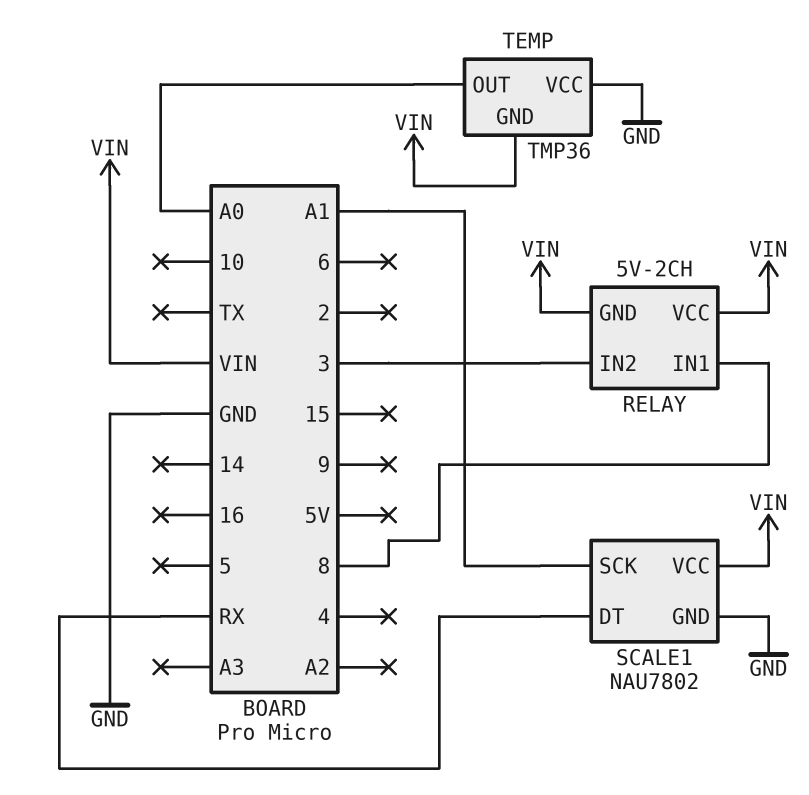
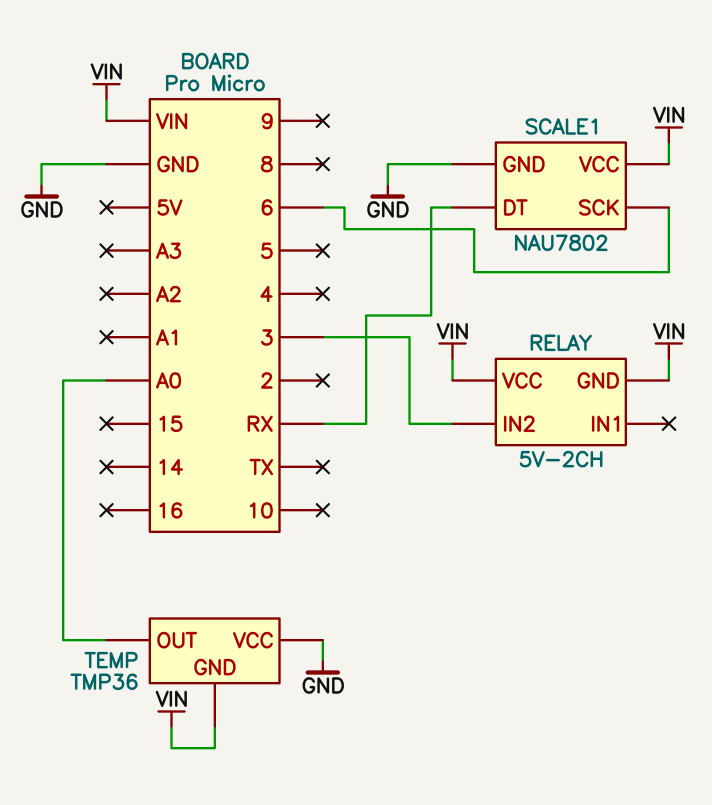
RELAY pin IN1: 8 -> none
SCALE1 pin SCK: A1 -> 6

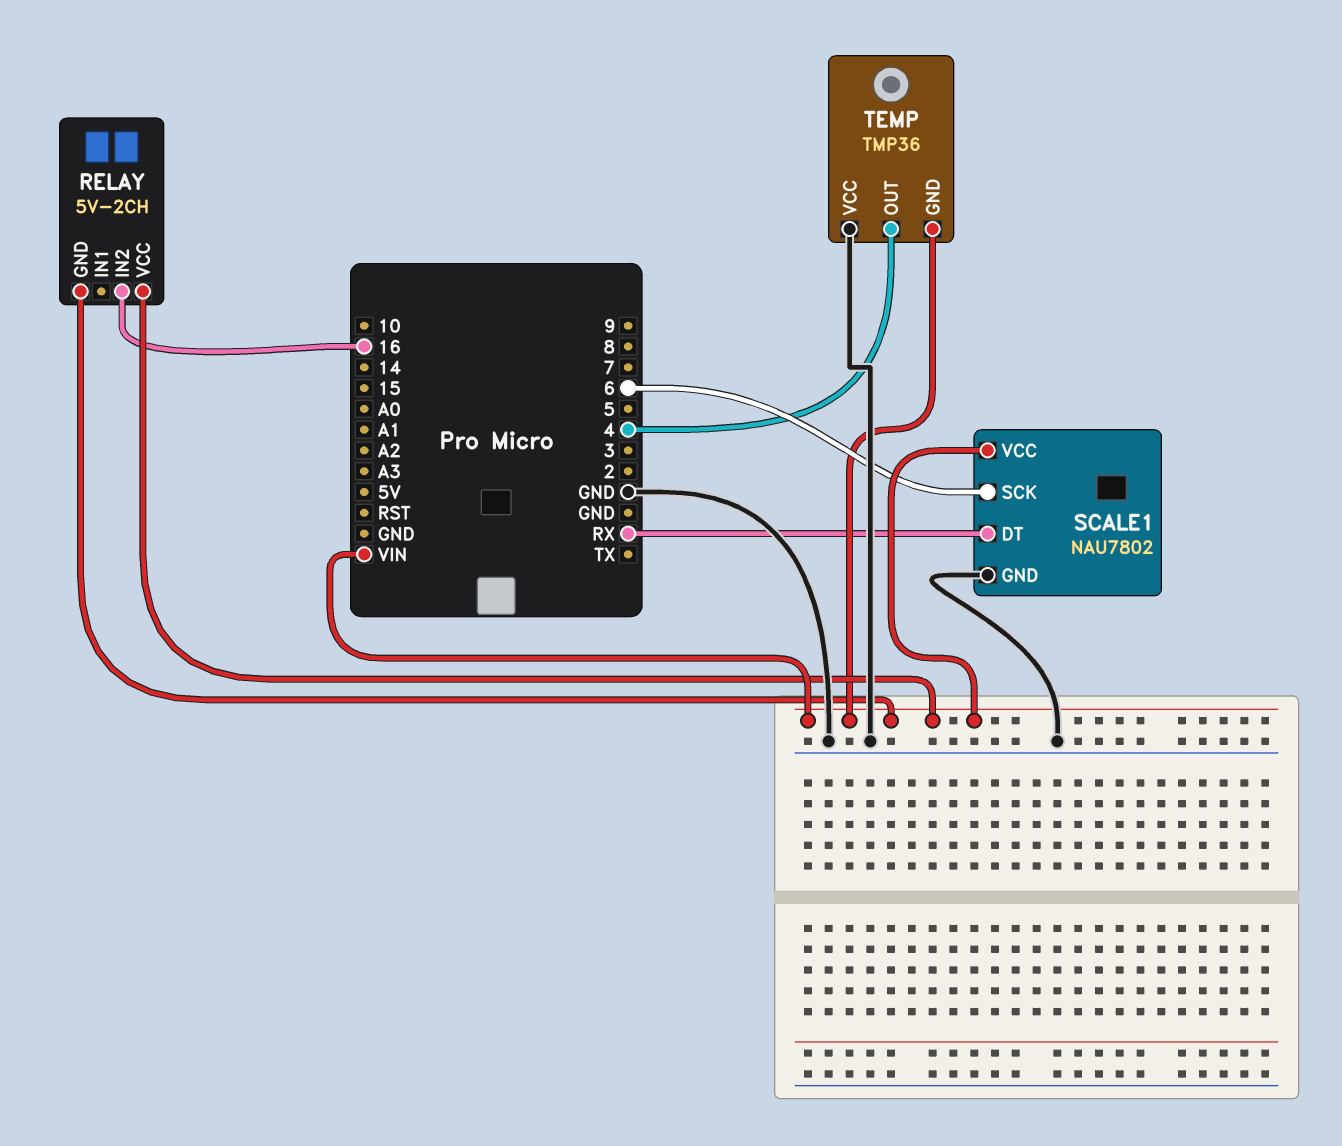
RELAY pin IN2: 3 -> 16
TEMP pin OUT: A0 -> 4

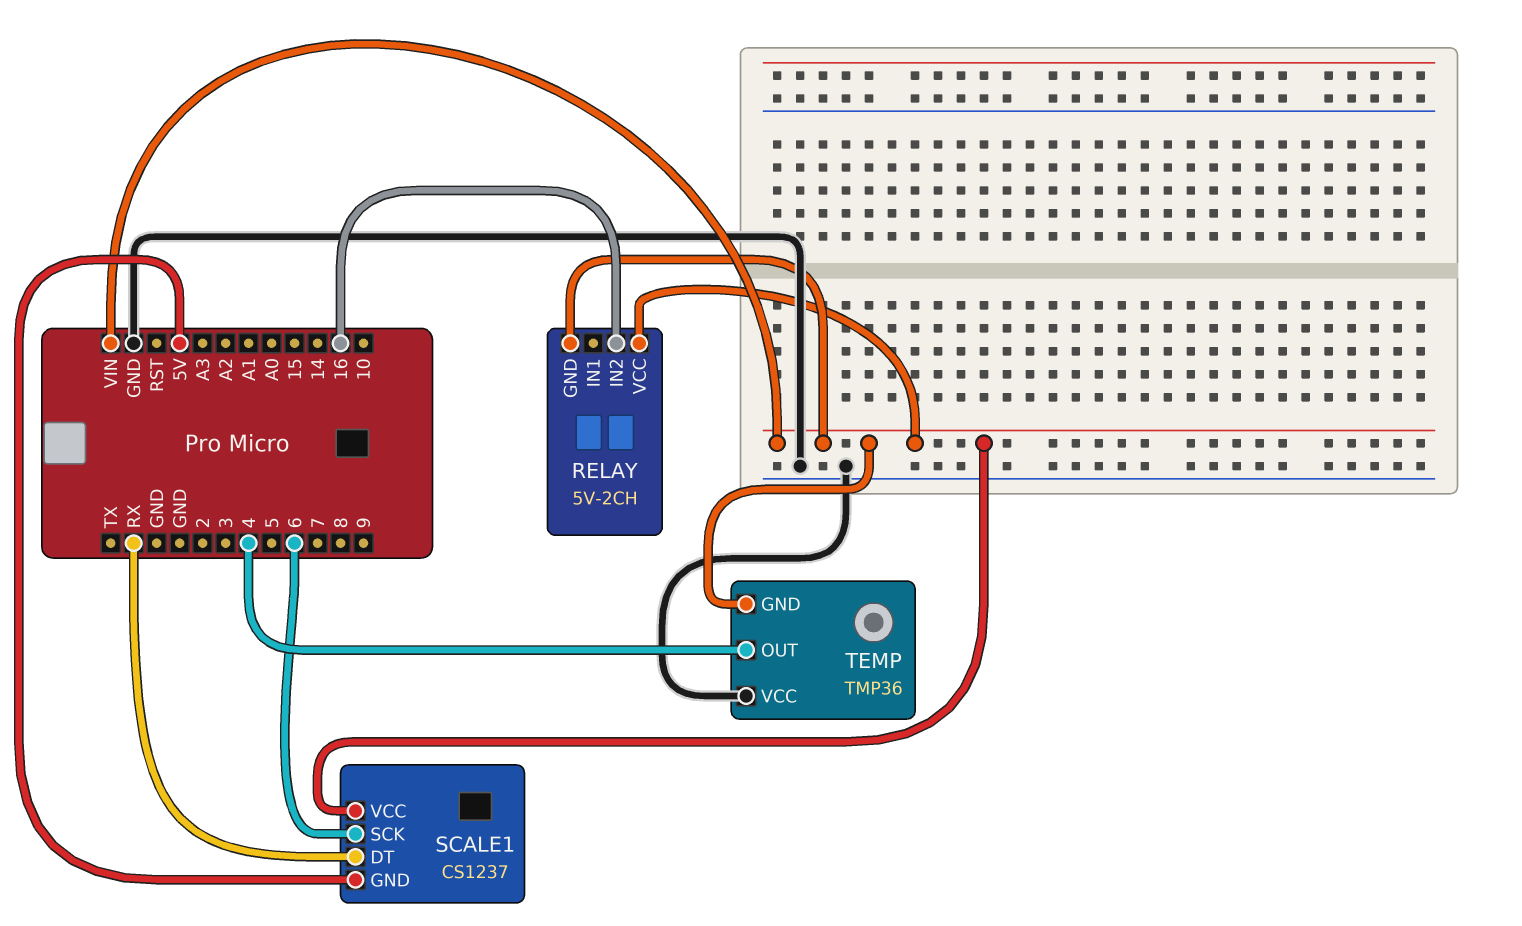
SCALE1: NAU7802 -> CS1237
SCALE1 pin GND: GND -> 5V

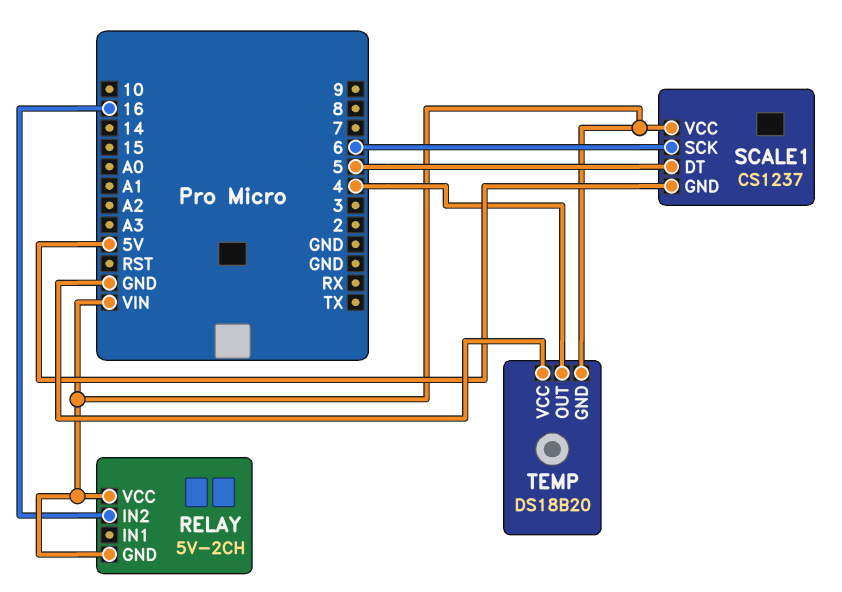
SCALE1 pin DT: RX -> 5
TEMP: TMP36 -> DS18B20

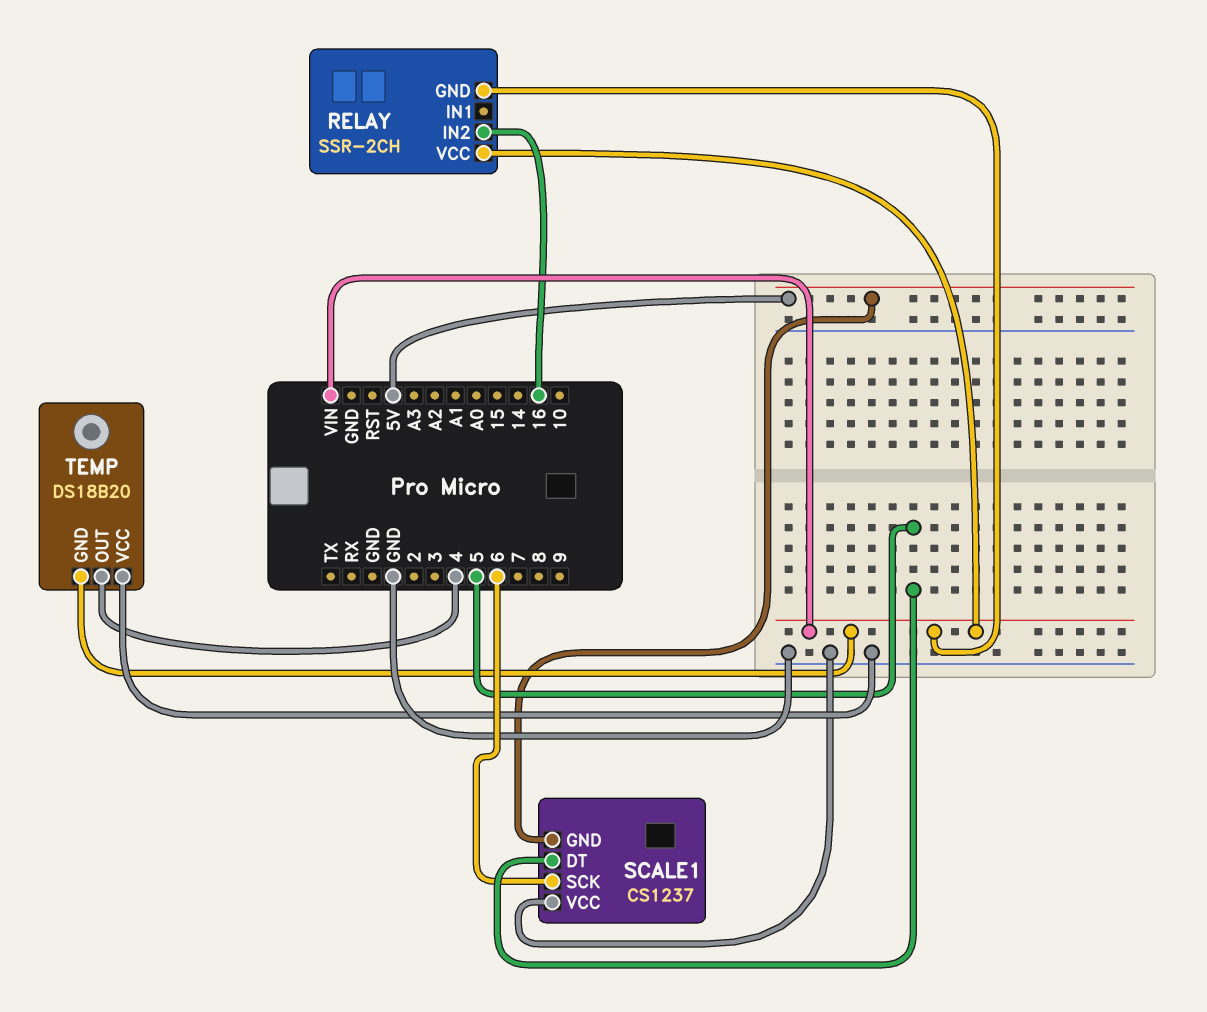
RELAY: 5V-2CH -> SSR-2CH
SCALE1 pin VCC: VIN -> GND

